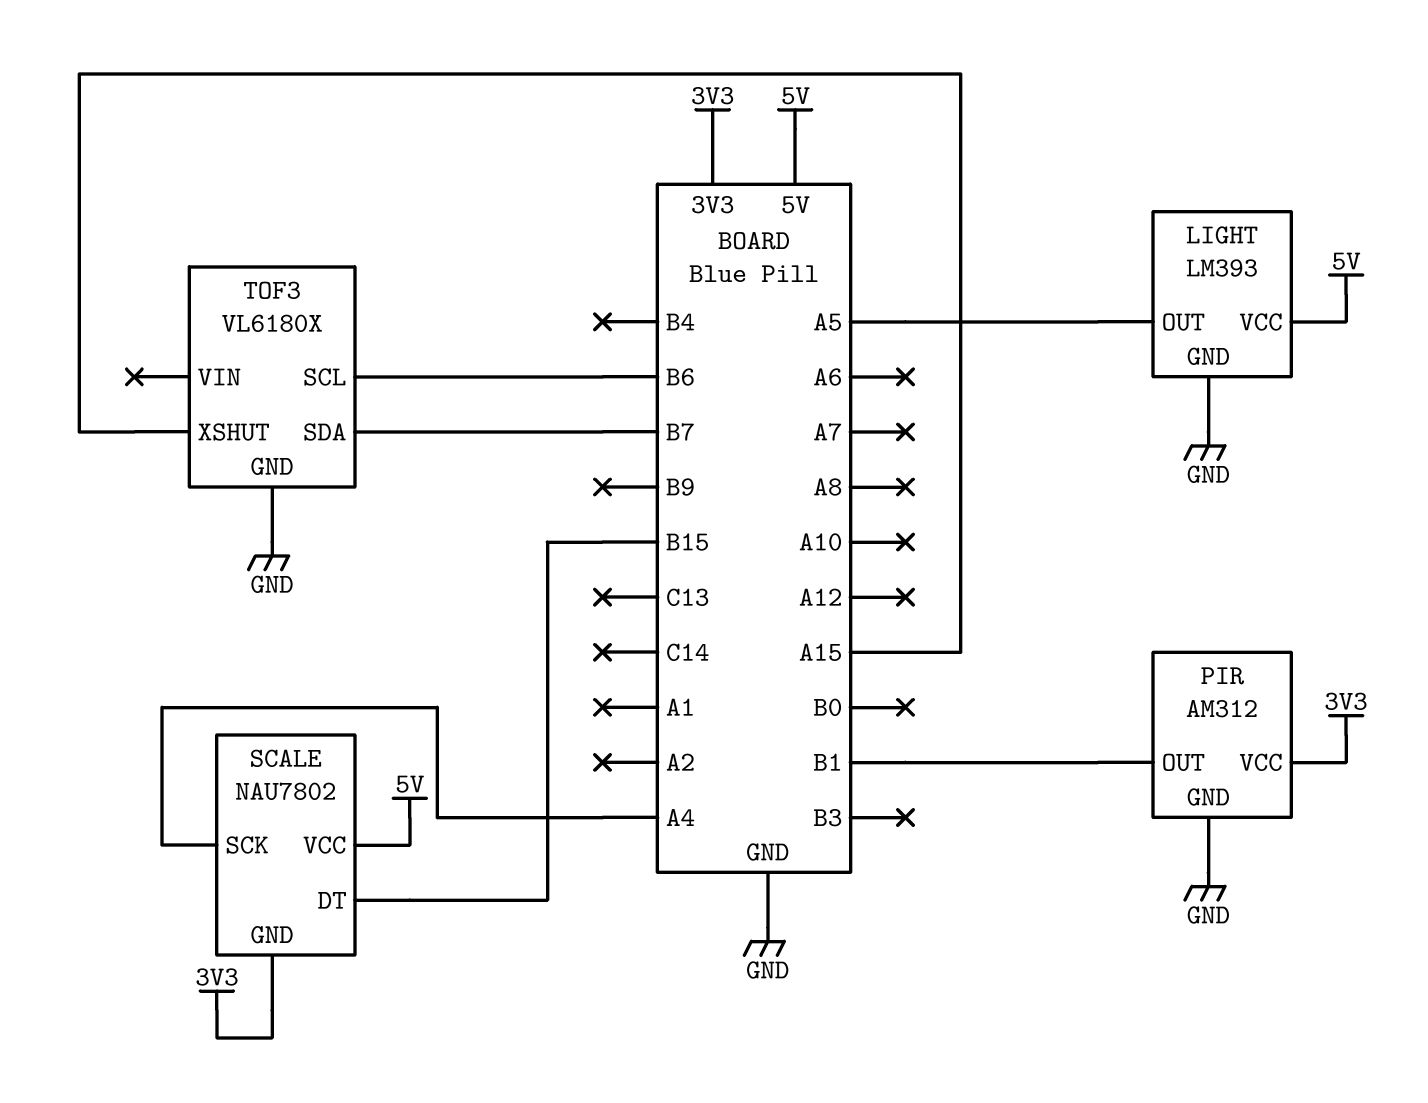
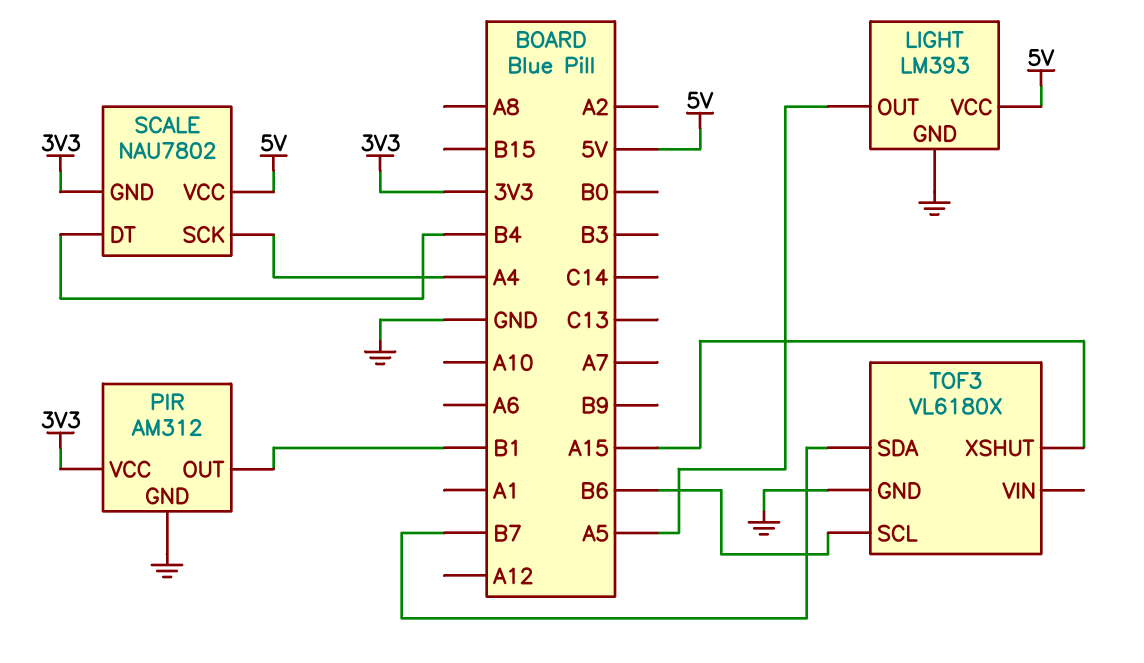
SCALE pin DT: B15 -> B4

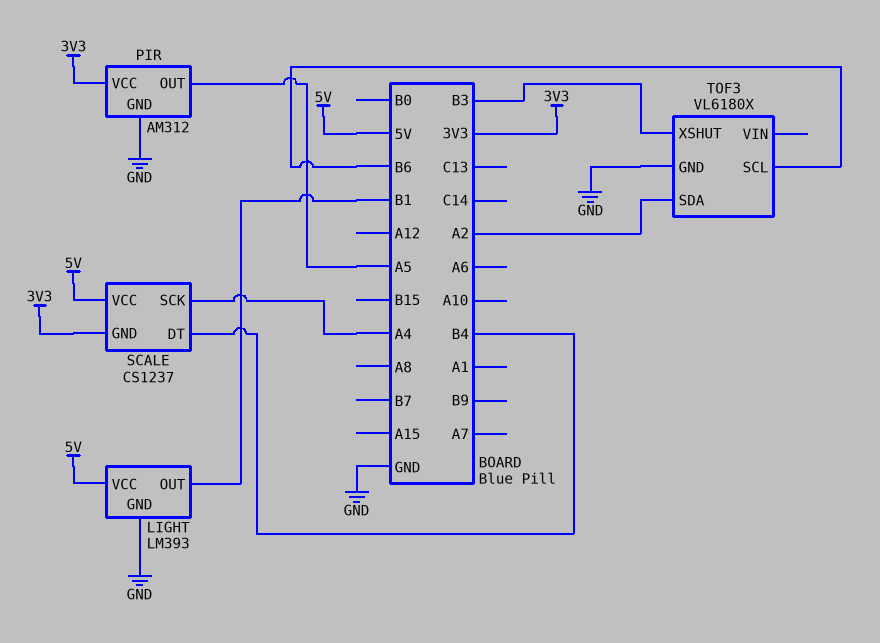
LIGHT pin OUT: A5 -> B1
PIR pin OUT: B1 -> A5
SCALE: NAU7802 -> CS1237
TOF3 pin SDA: B7 -> A2
TOF3 pin XSHUT: A15 -> B3

